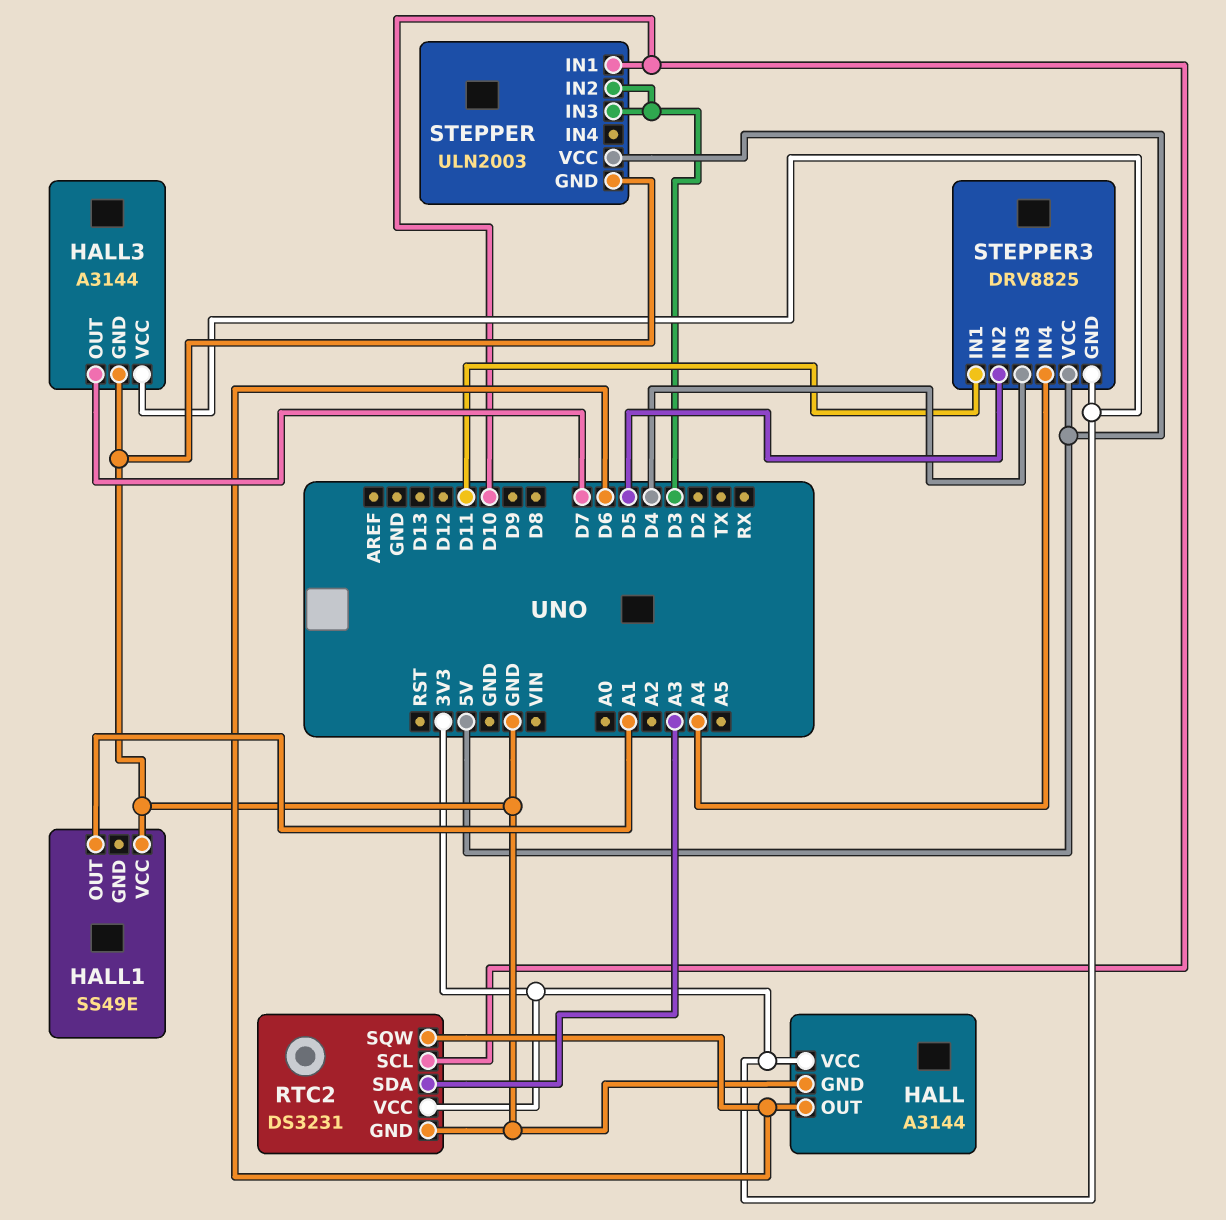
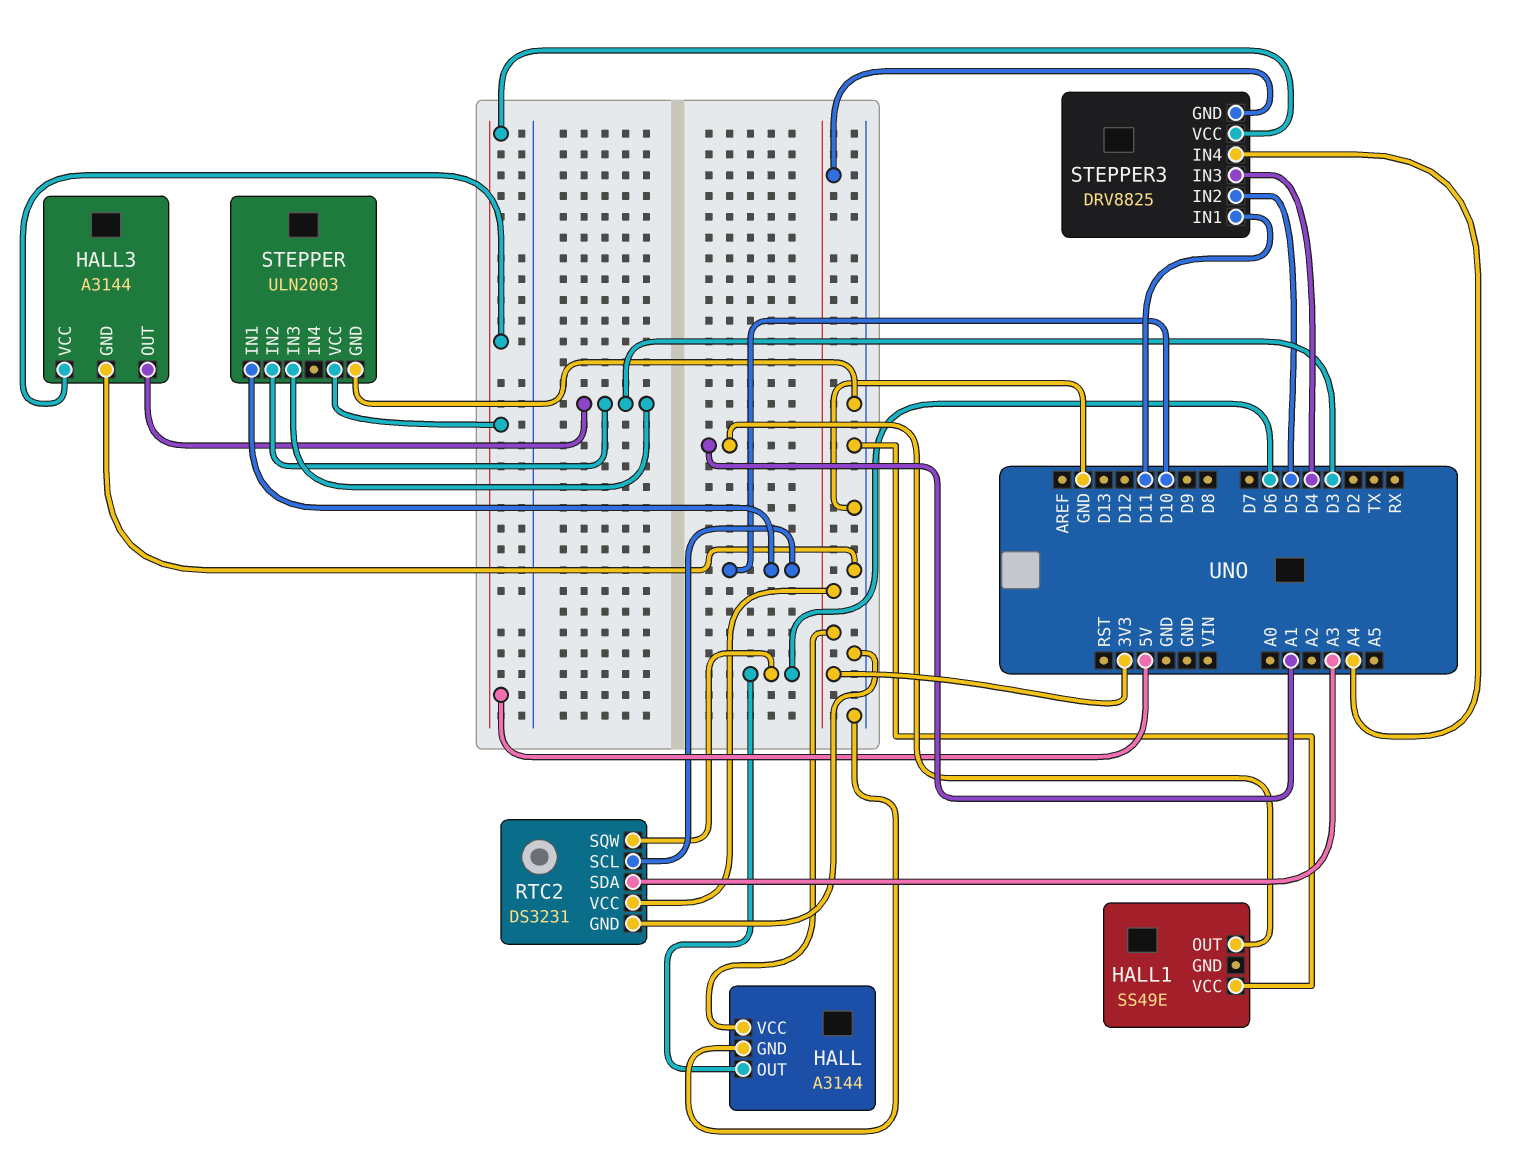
HALL3 pin OUT: D7 -> D3
HALL3 pin VCC: 3V3 -> 5V

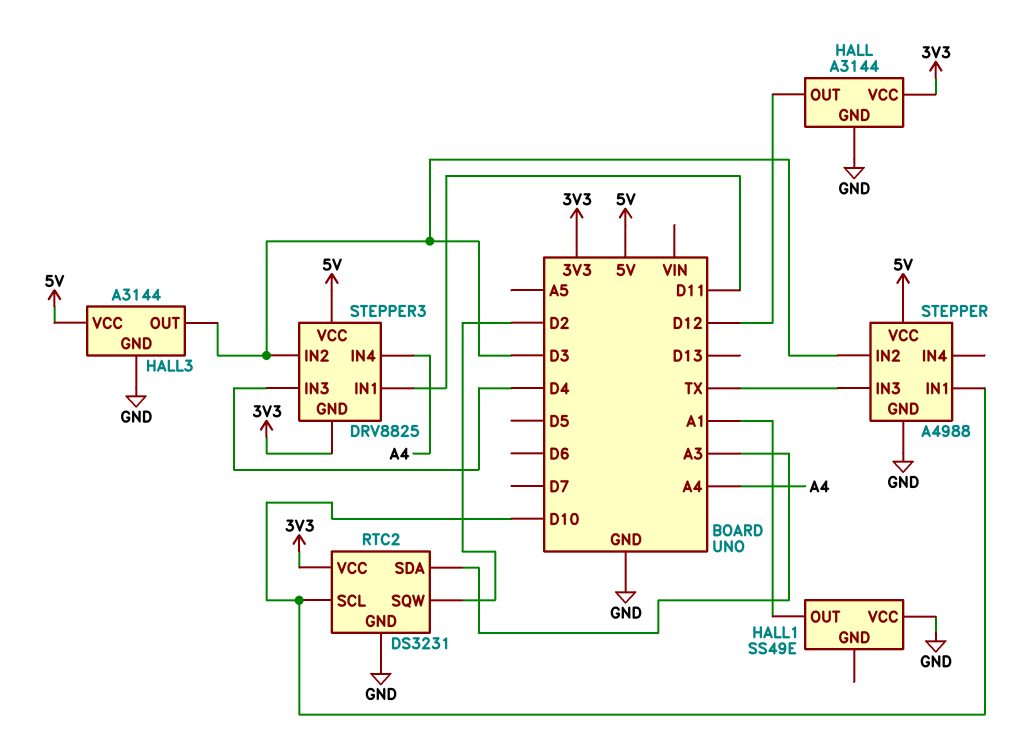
HALL pin OUT: D6 -> D12
RTC2 pin SQW: D6 -> D2
STEPPER: ULN2003 -> A4988
STEPPER pin IN3: D3 -> TX
STEPPER3 pin IN2: D5 -> D3

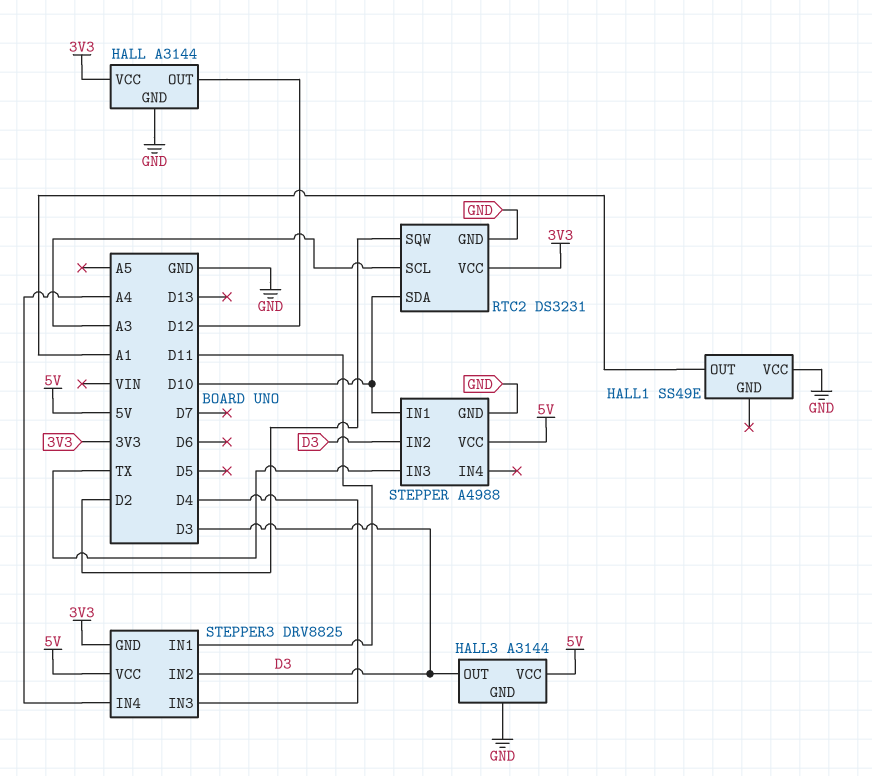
RTC2 pin SCL: D10 -> A3
RTC2 pin SDA: A3 -> D10

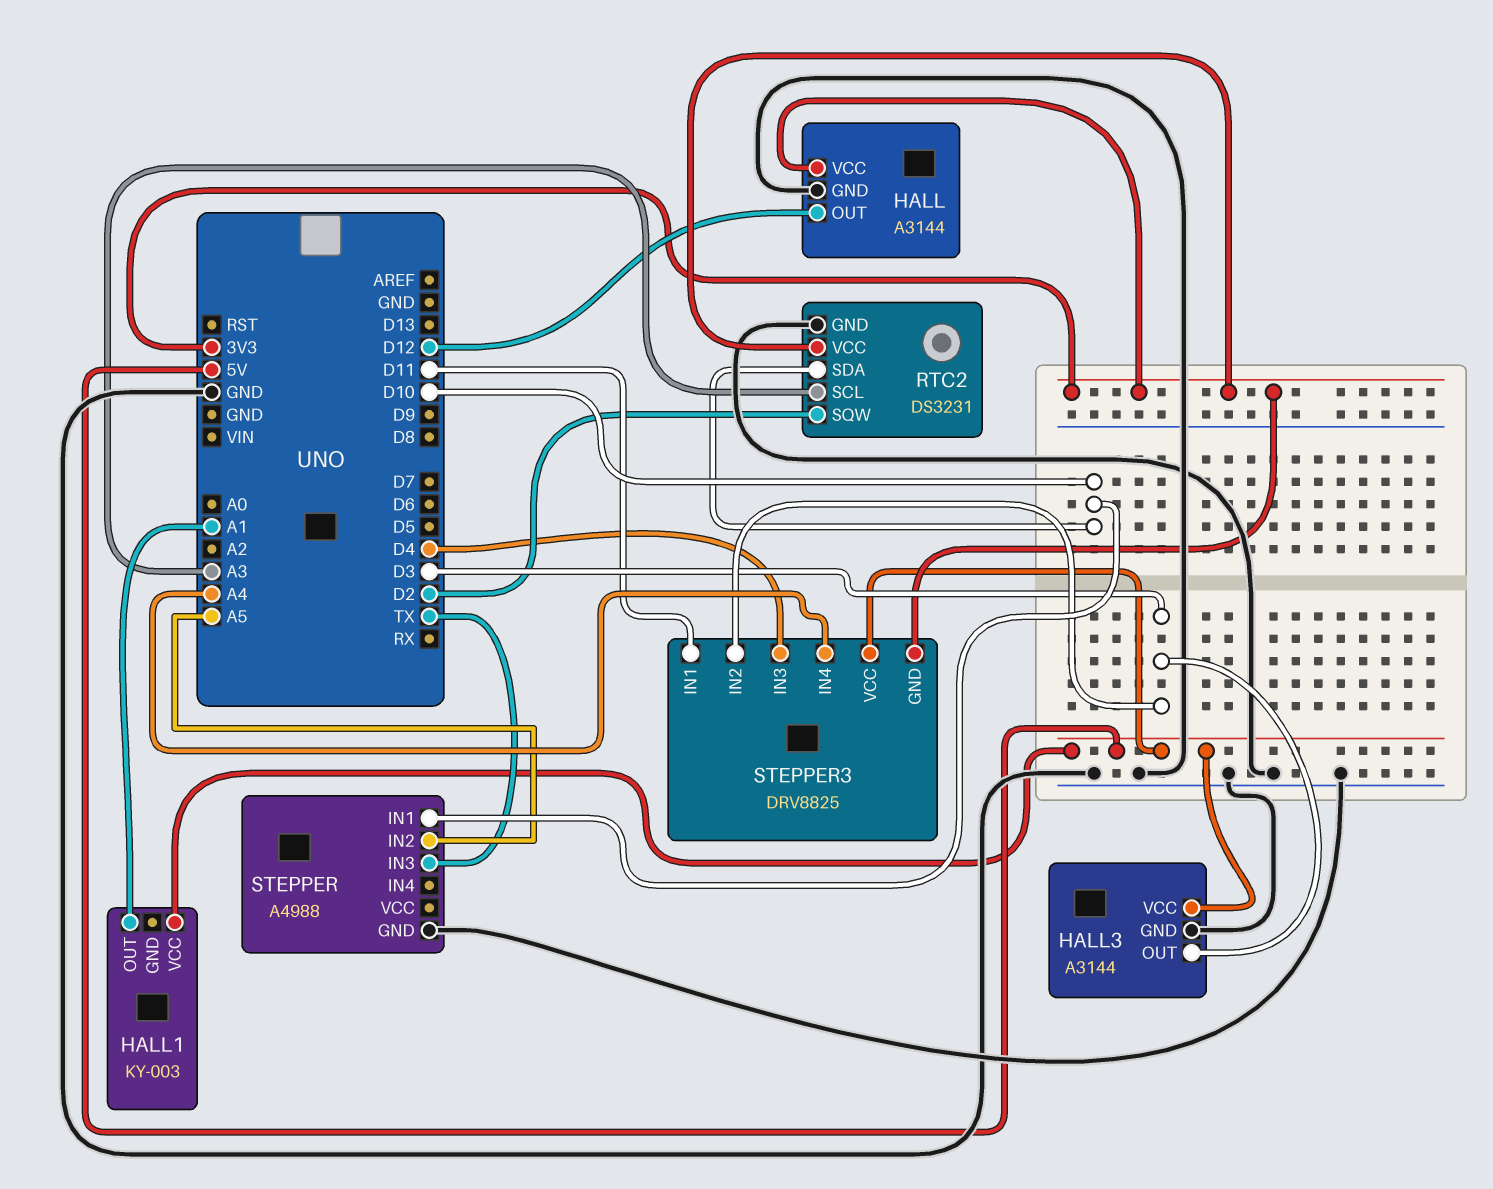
HALL1: SS49E -> KY-003
HALL1 pin VCC: GND -> 5V
STEPPER pin IN2: D3 -> A5
STEPPER pin VCC: 5V -> none

